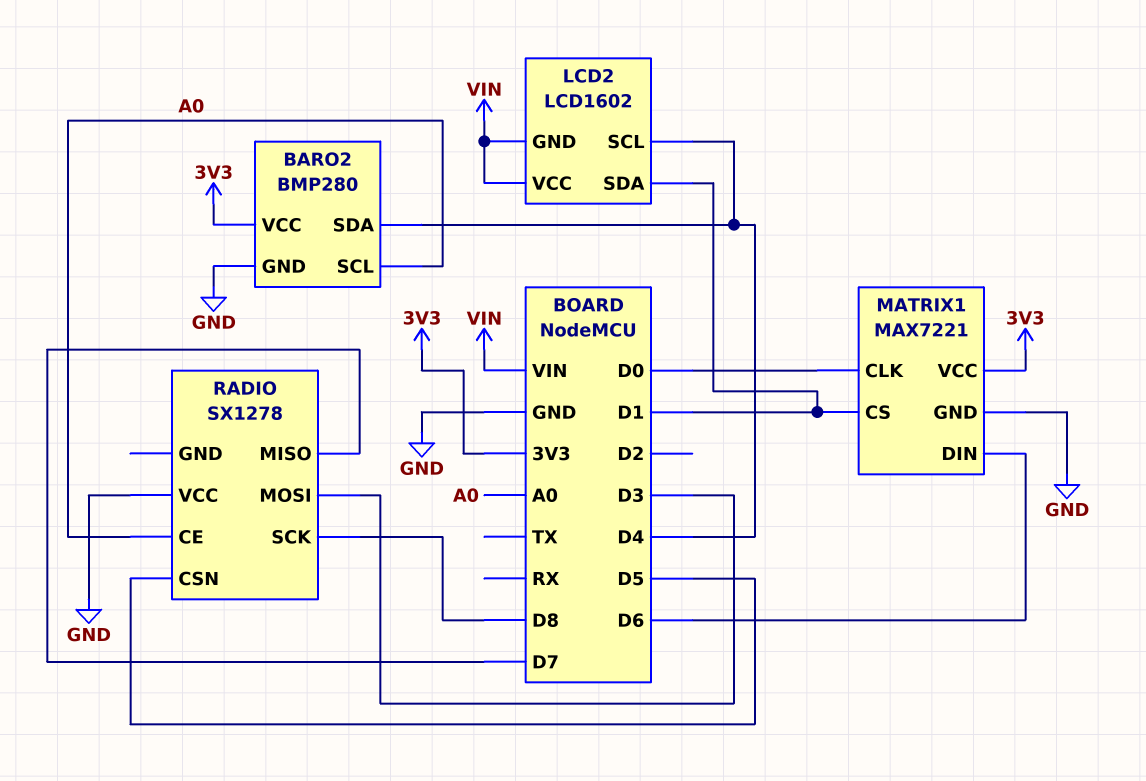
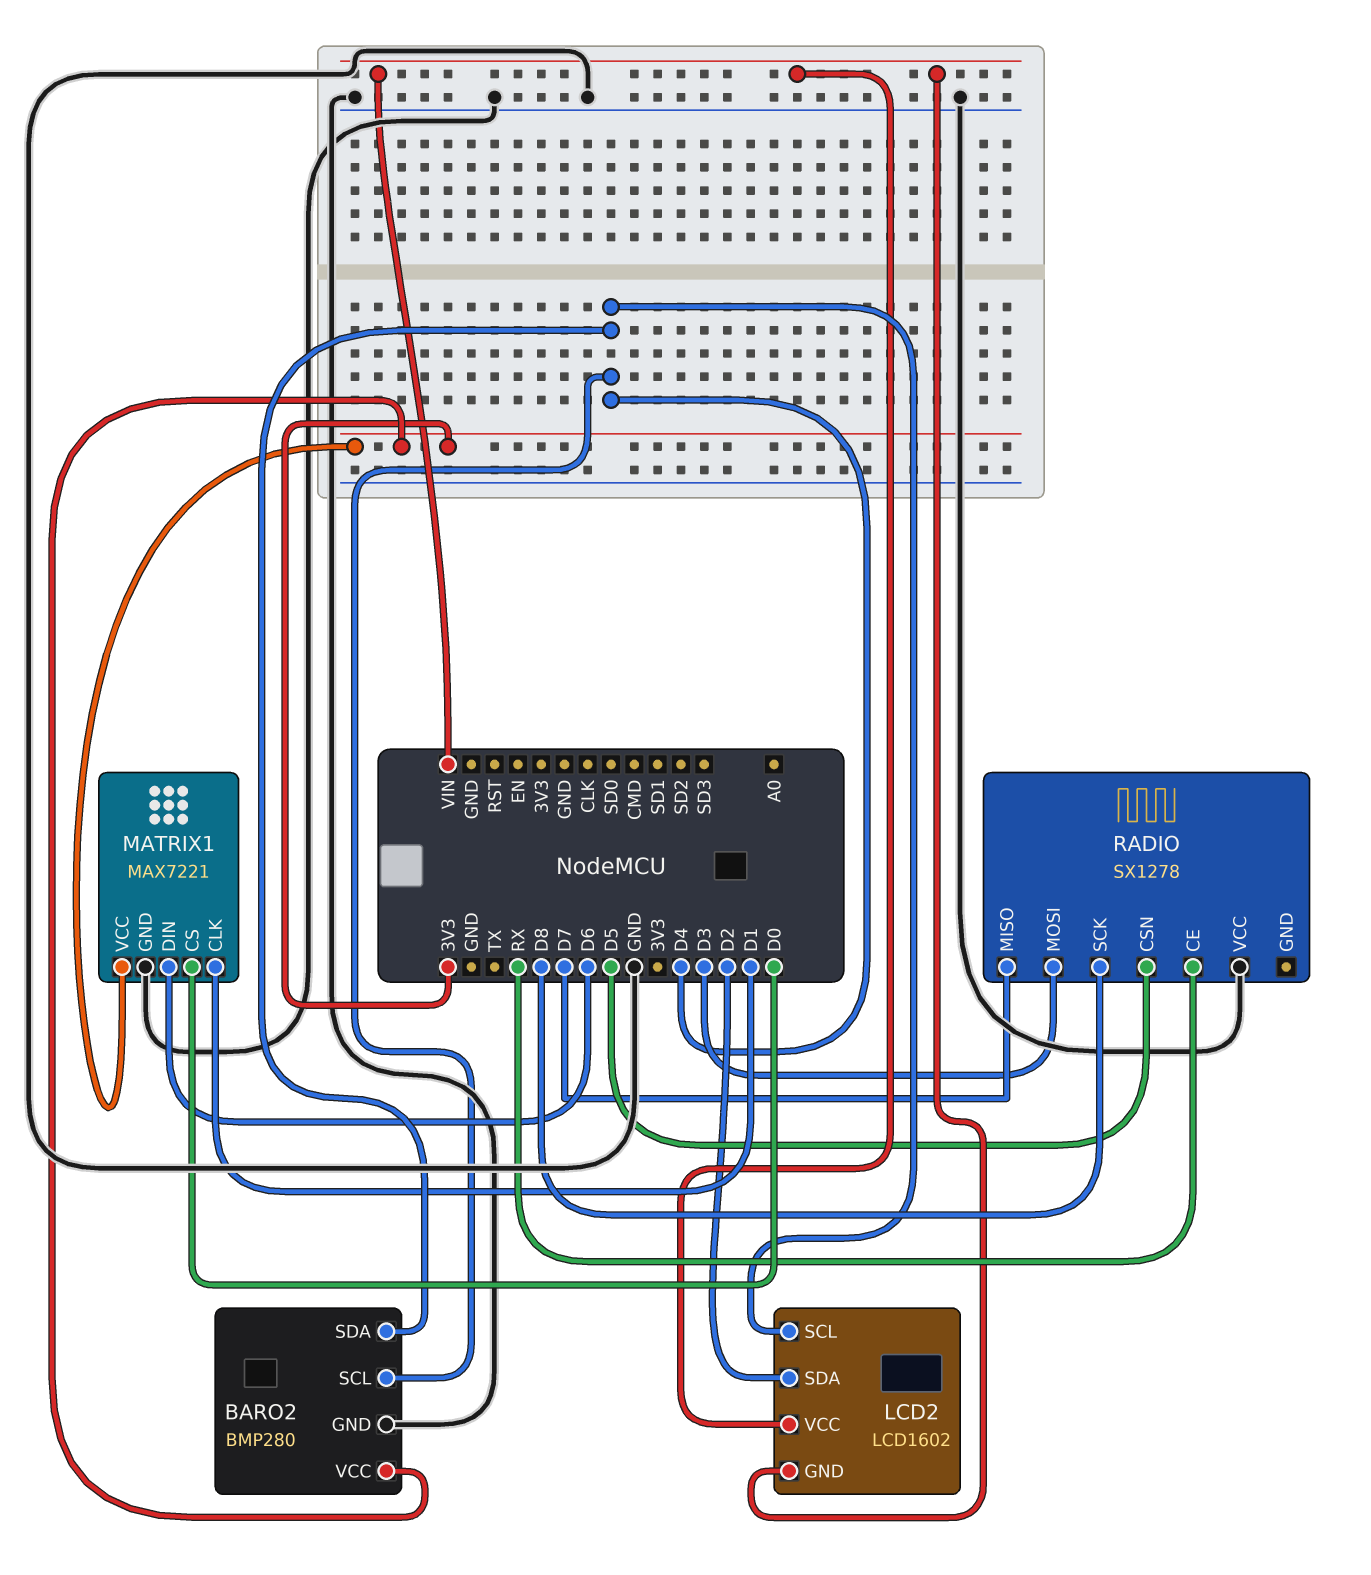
BARO2 pin SCL: A0 -> D4
LCD2 pin SDA: D1 -> D2
MATRIX1 pin CLK: D0 -> D1
MATRIX1 pin CS: D1 -> D0
RADIO pin CE: A0 -> RX

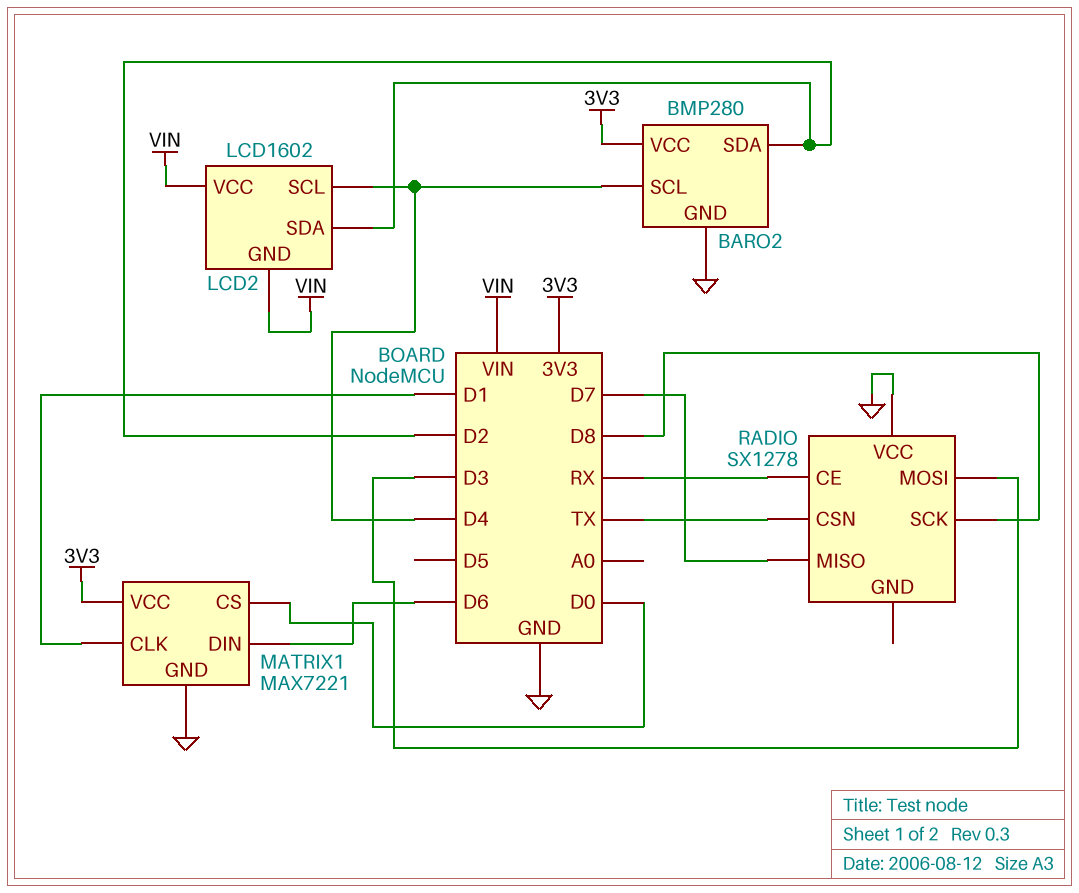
BARO2 pin SDA: D4 -> D2
RADIO pin CSN: D5 -> TX

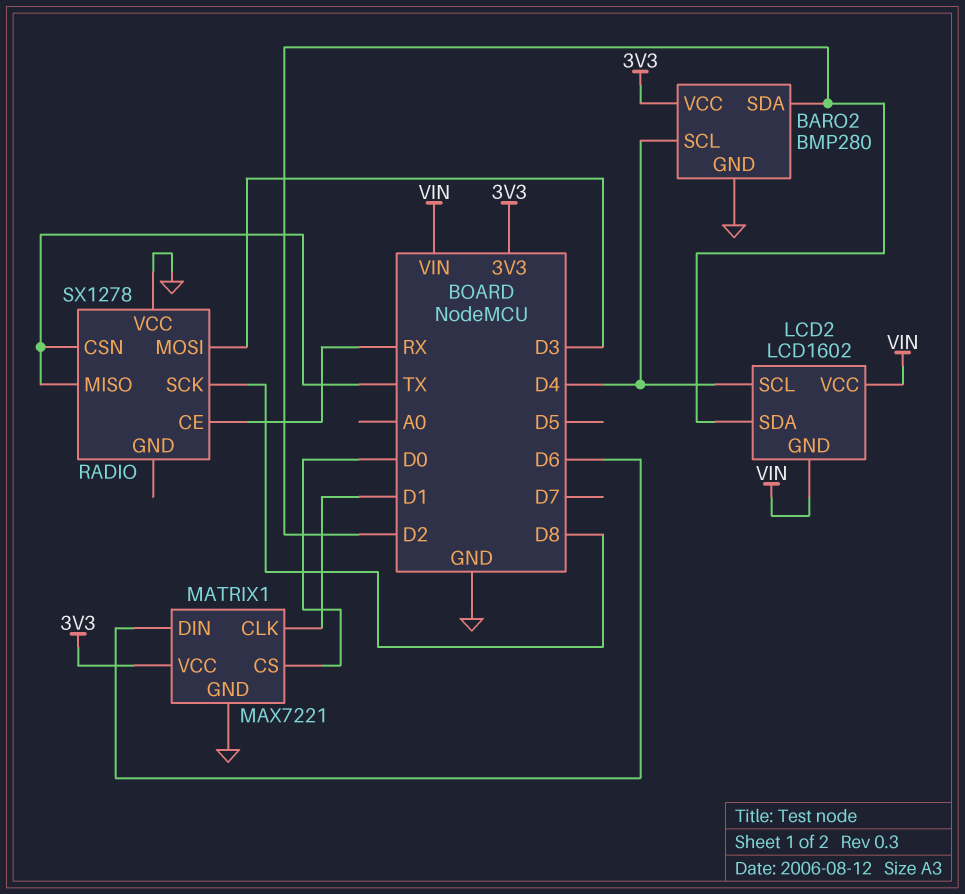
RADIO pin MISO: D7 -> TX

